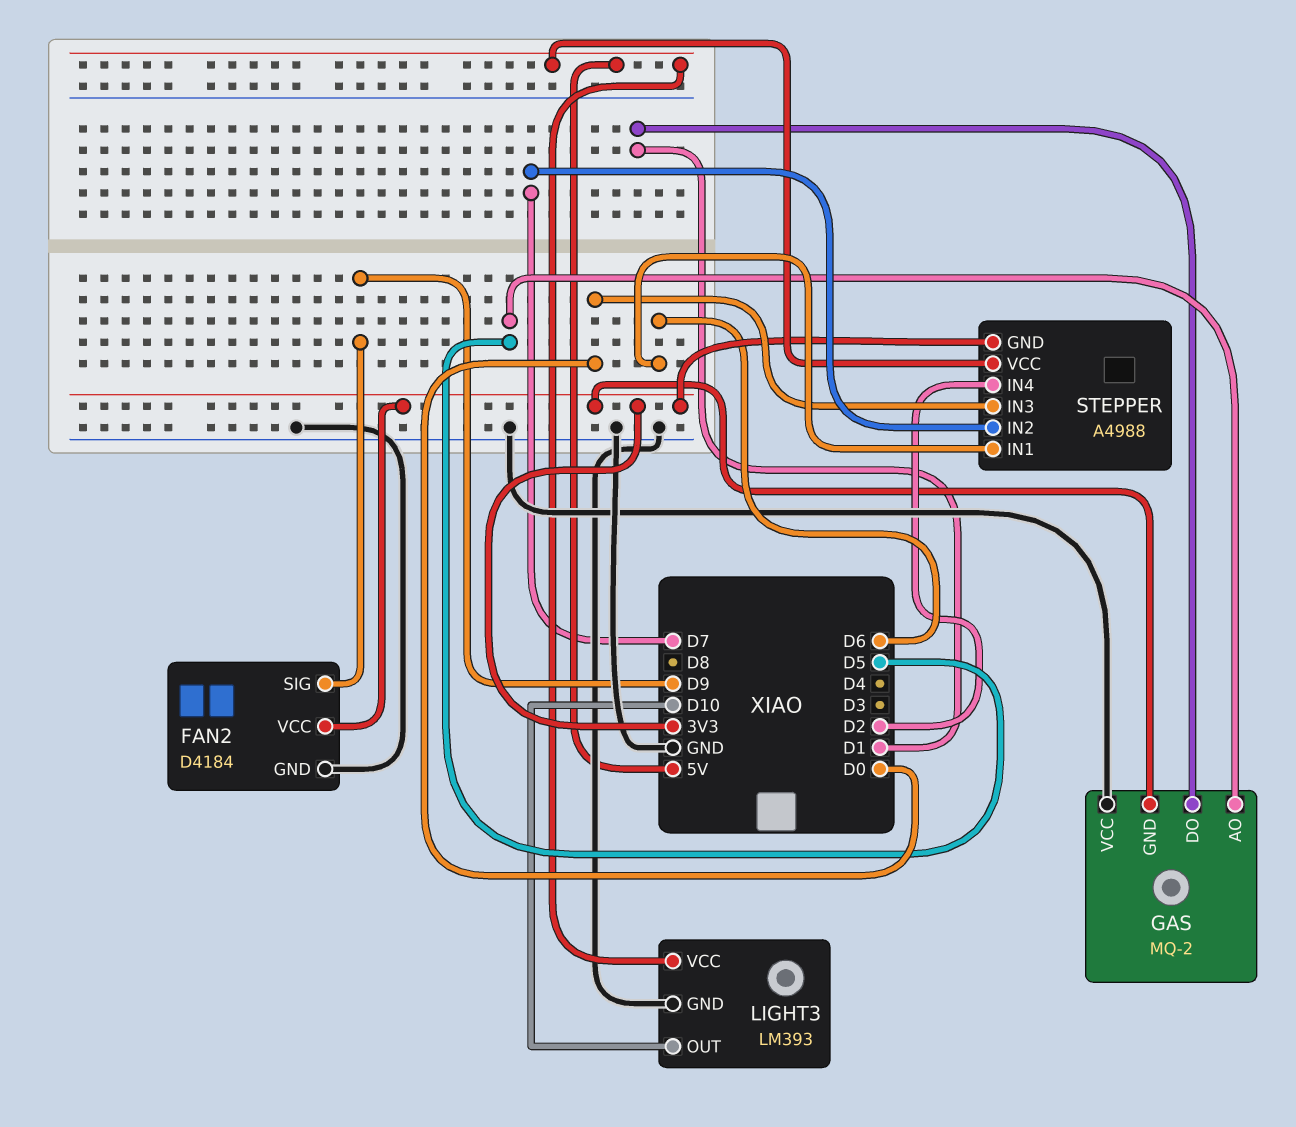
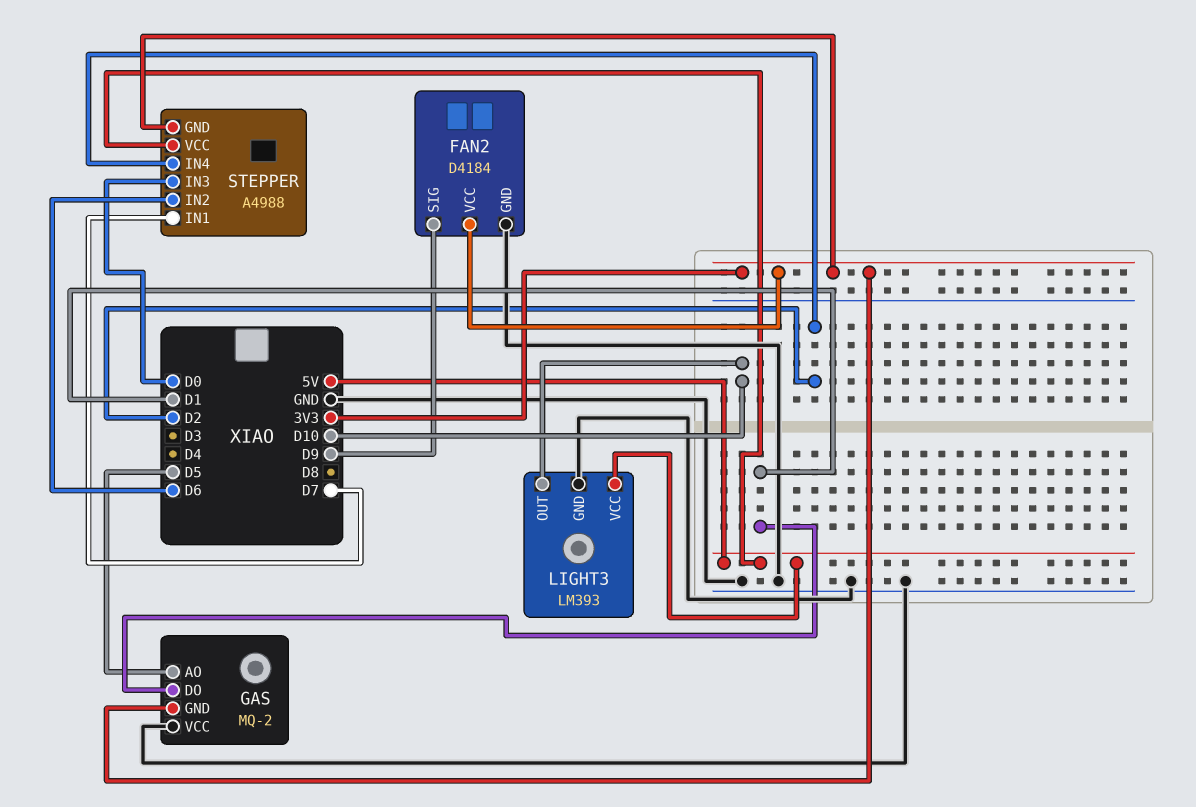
STEPPER pin IN1: D6 -> D7
STEPPER pin IN2: D7 -> D6

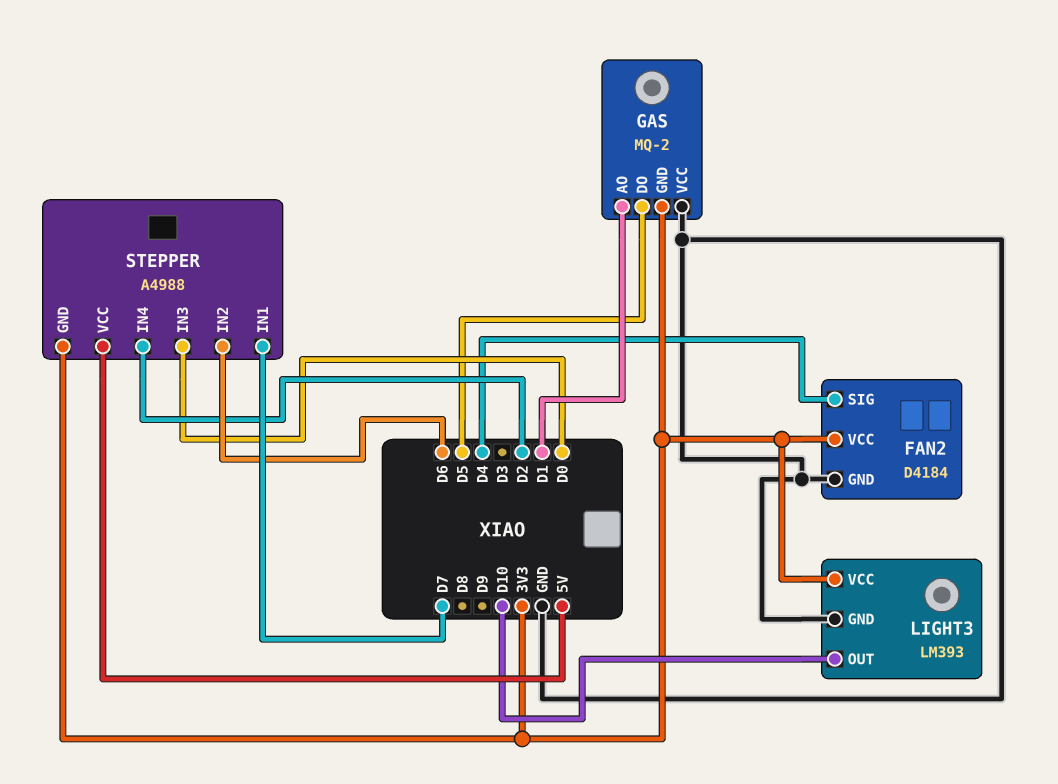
FAN2 pin SIG: D9 -> D4
GAS pin AO: D5 -> D1
GAS pin DO: D1 -> D5
LIGHT3 pin VCC: 5V -> 3V3

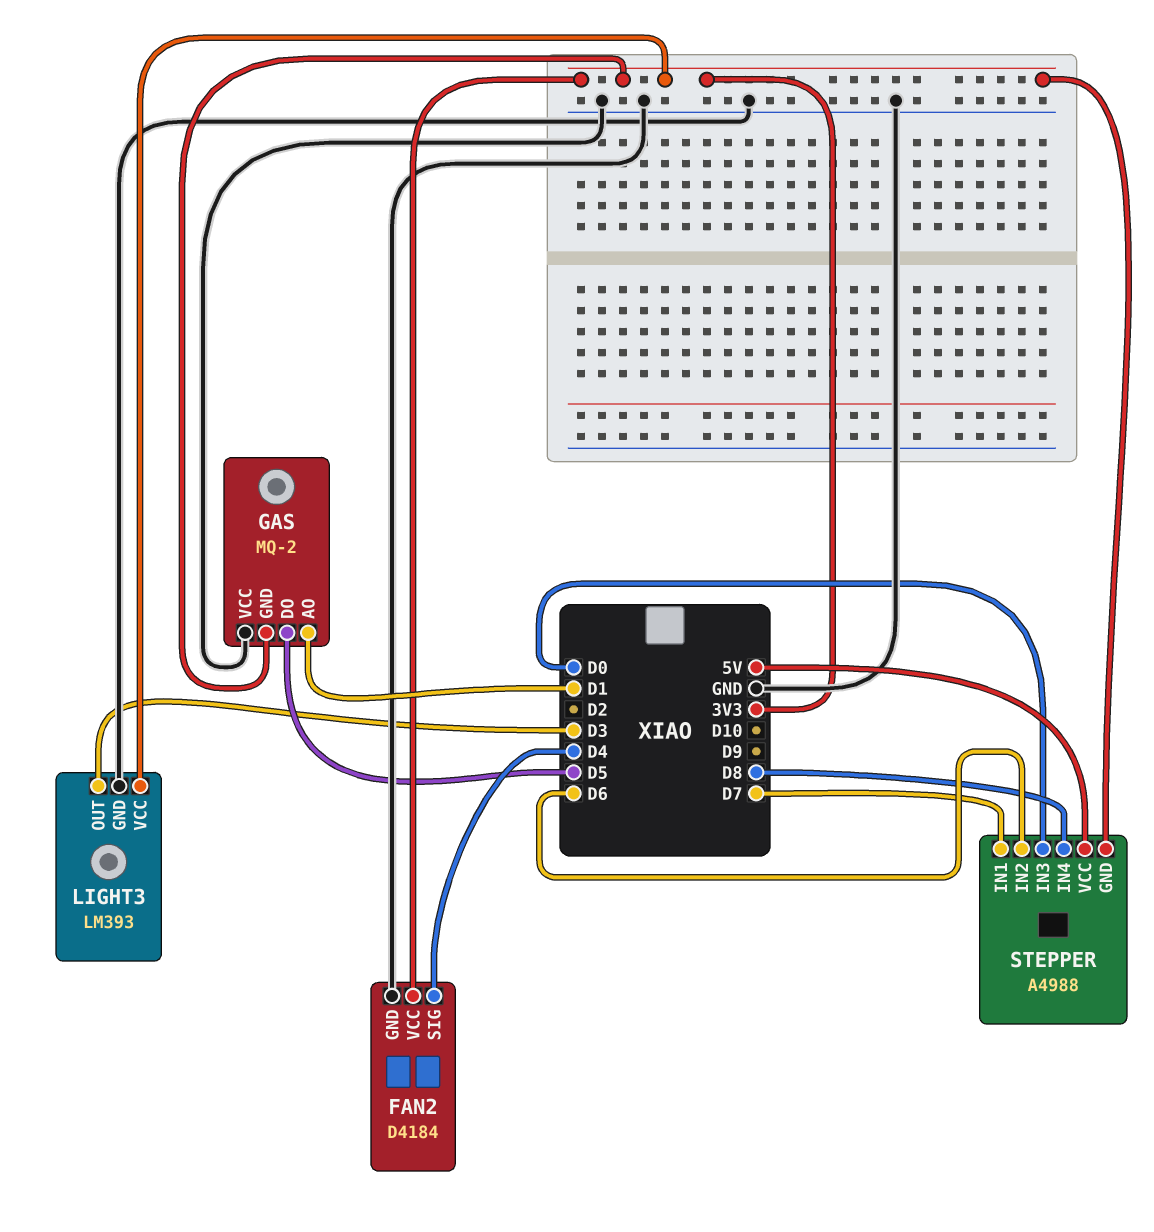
LIGHT3 pin OUT: D10 -> D3
STEPPER pin IN4: D2 -> D8

